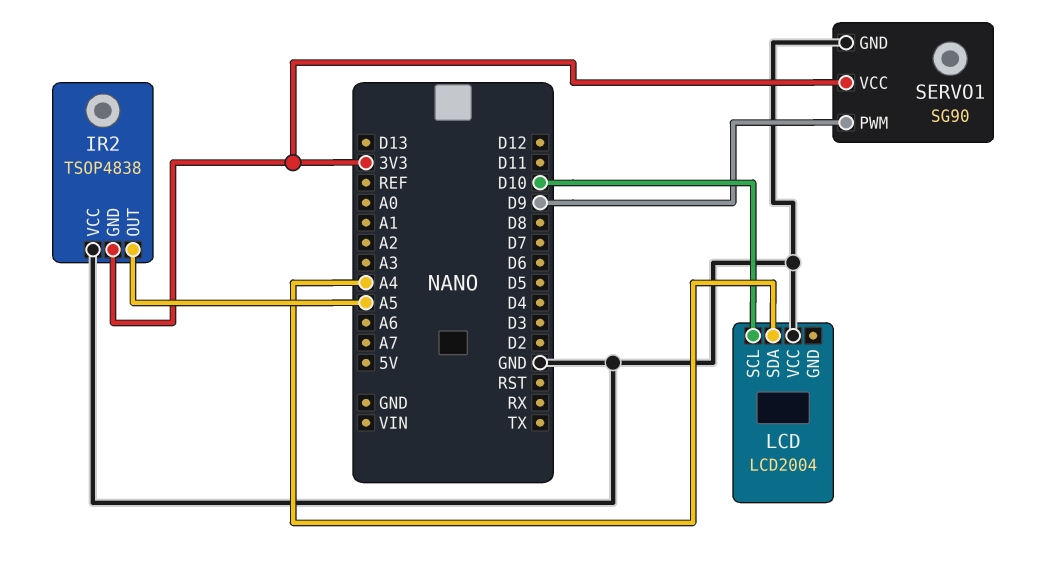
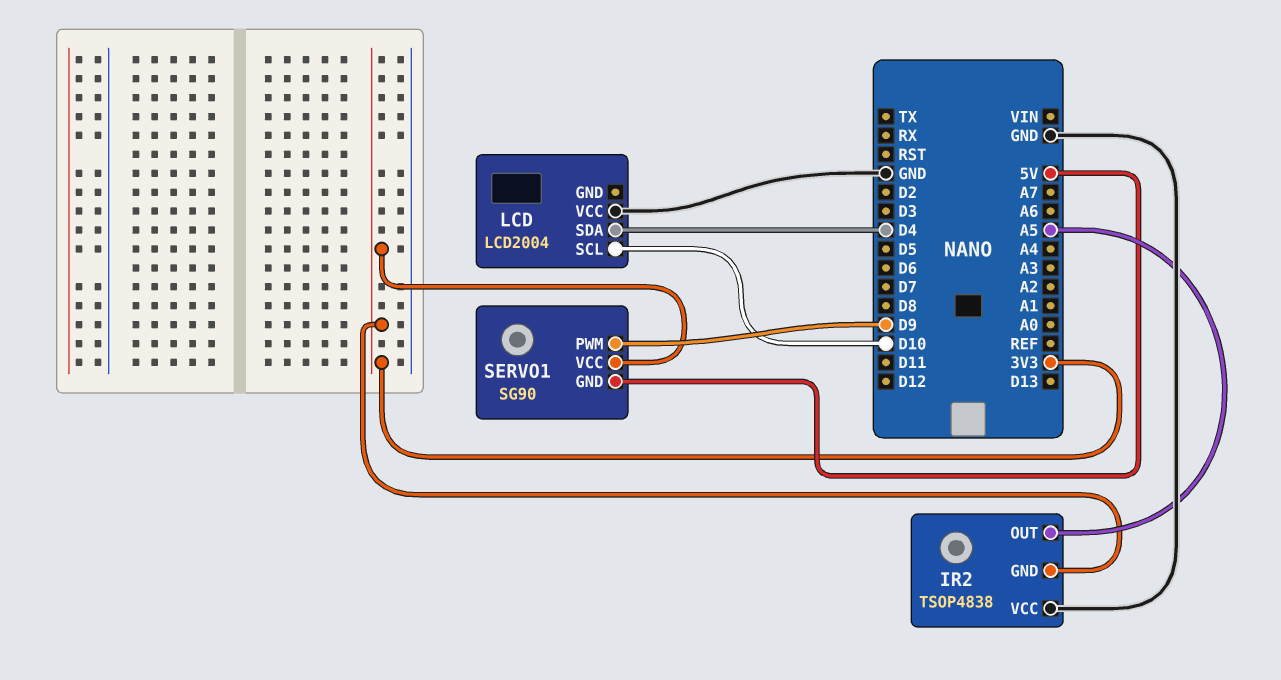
LCD pin SDA: A4 -> D4
SERVO1 pin GND: GND -> 5V

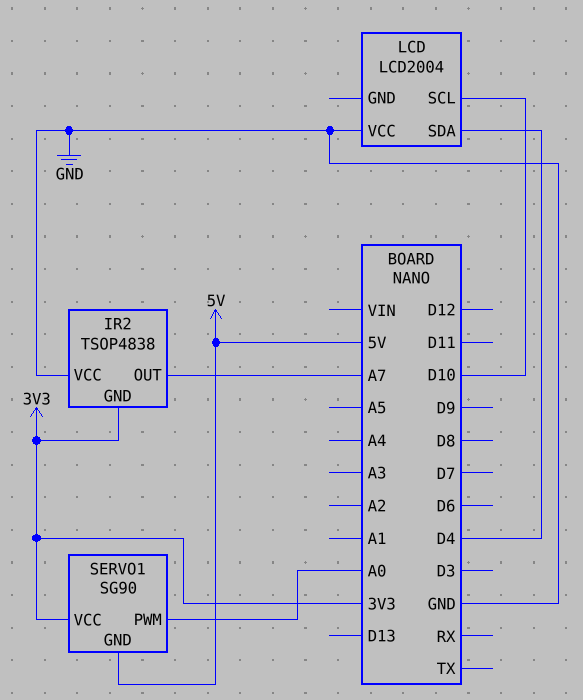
IR2 pin OUT: A5 -> A7
SERVO1 pin PWM: D9 -> A0

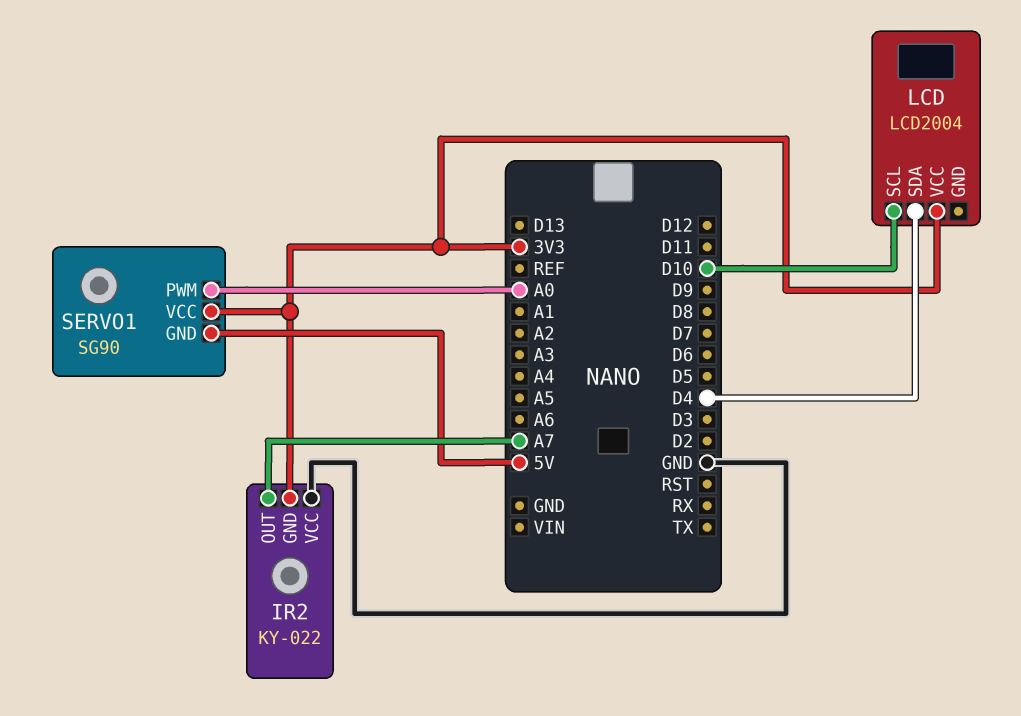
IR2: TSOP4838 -> KY-022
LCD pin VCC: GND -> 3V3

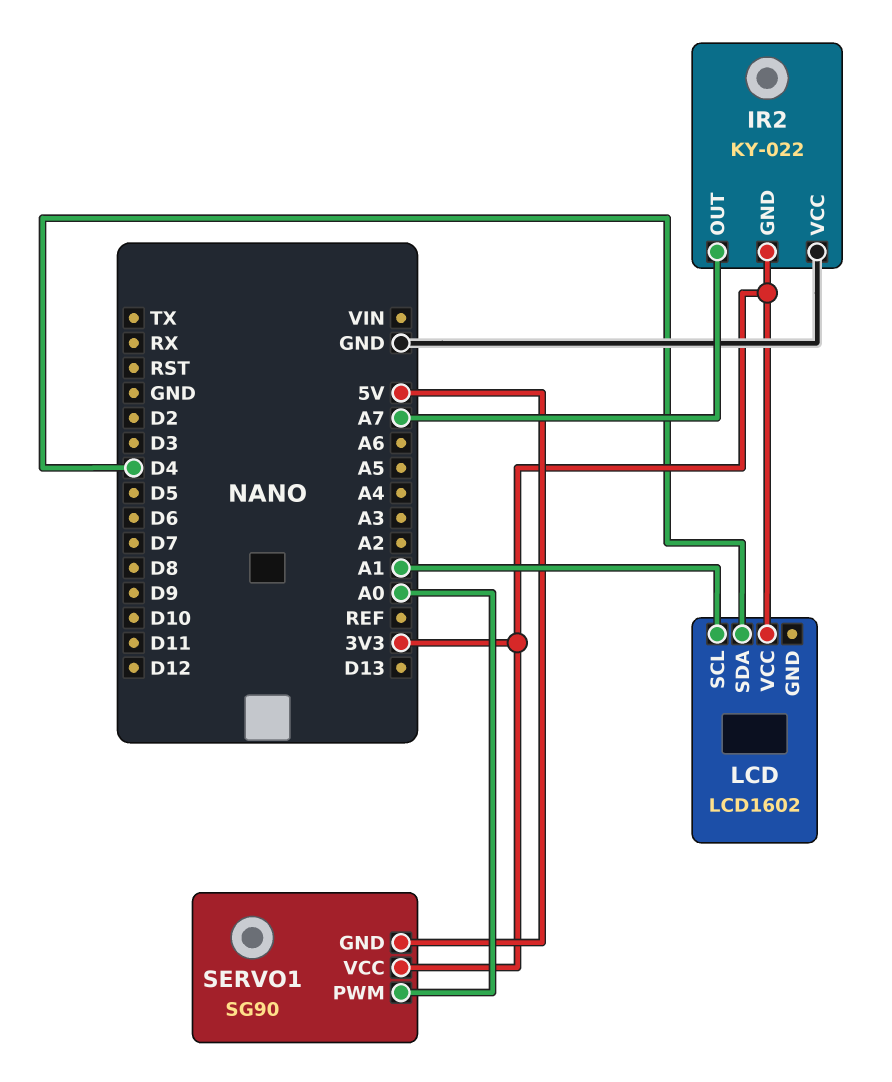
LCD: LCD2004 -> LCD1602
LCD pin SCL: D10 -> A1

